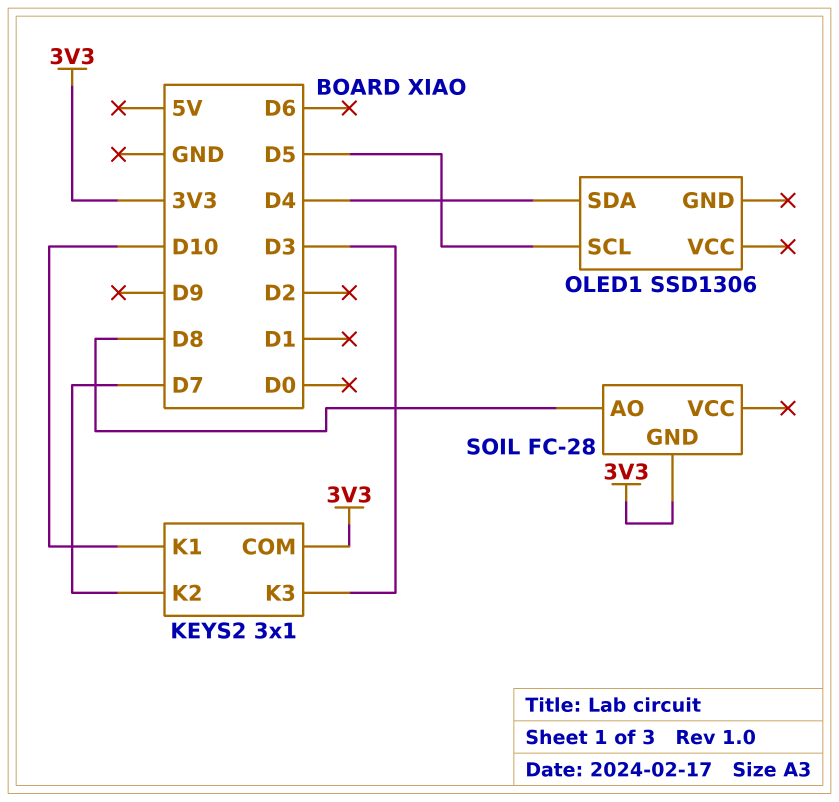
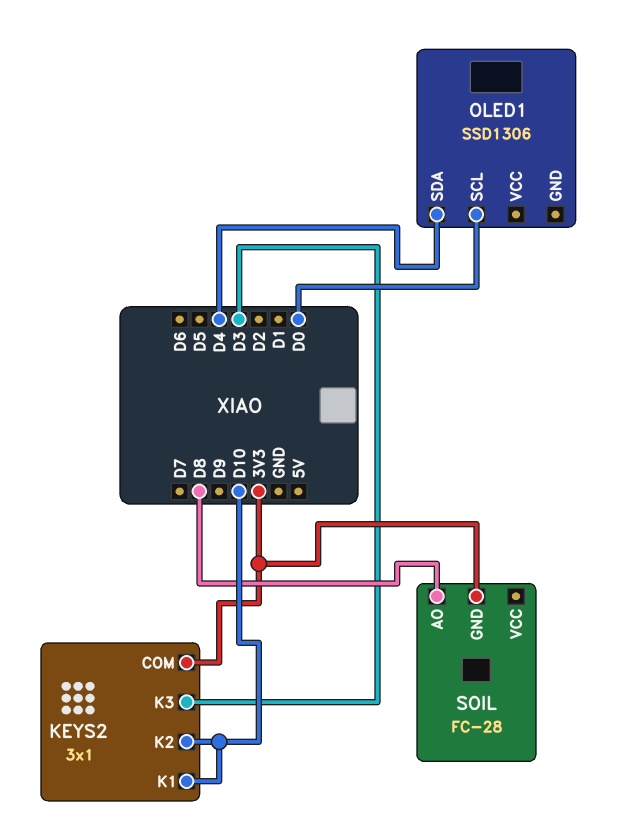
KEYS2 pin K2: D7 -> D10
OLED1 pin SCL: D5 -> D0

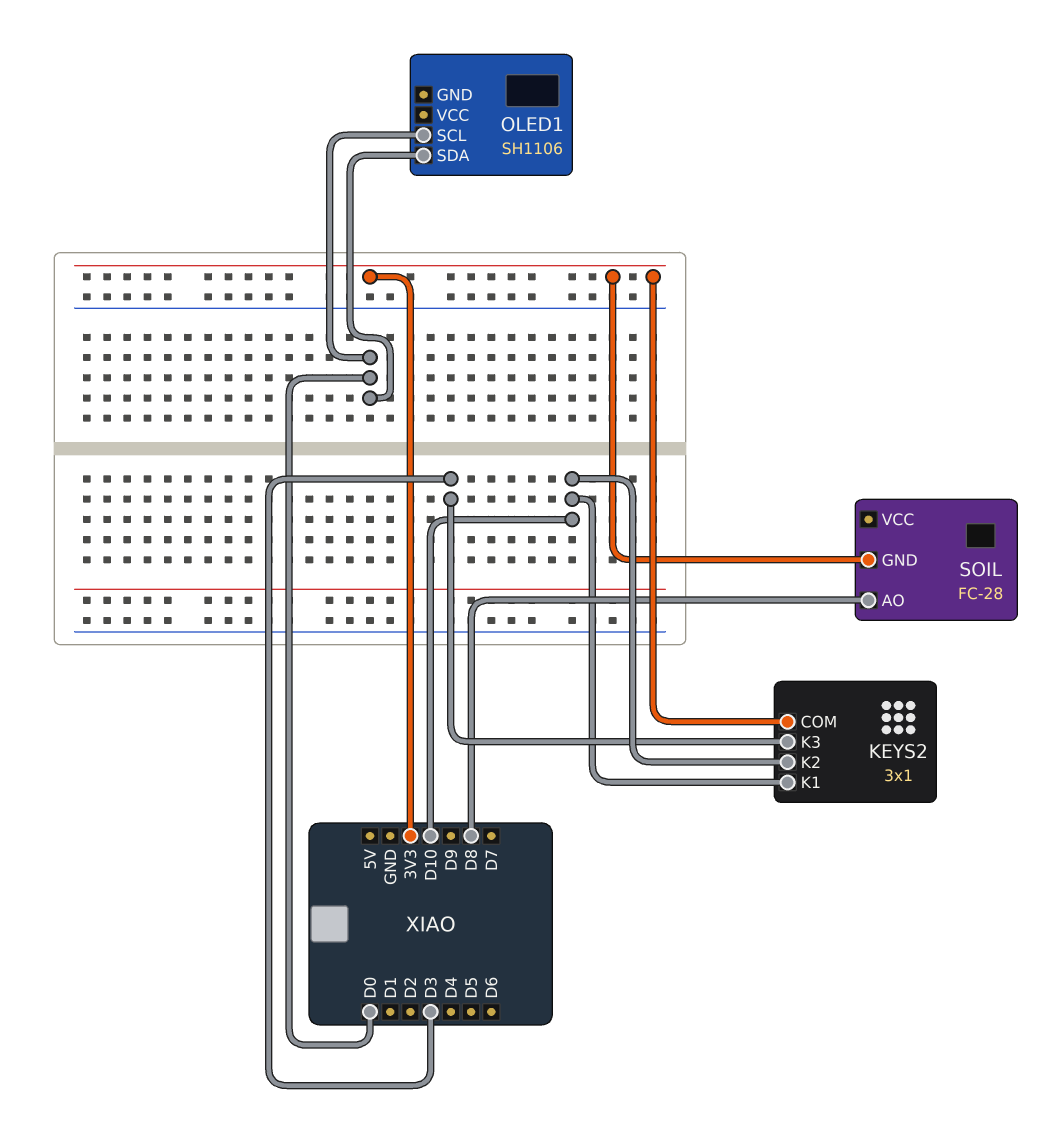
OLED1: SSD1306 -> SH1106
OLED1 pin SDA: D4 -> D0

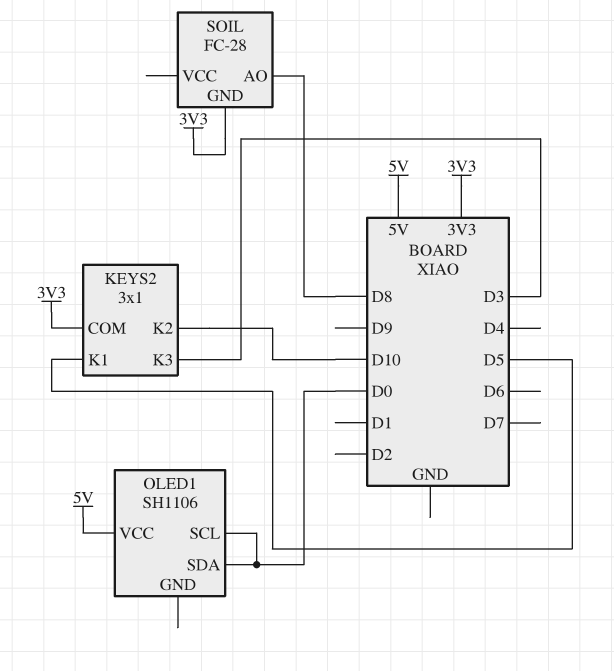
KEYS2 pin K1: D10 -> D5
OLED1 pin VCC: none -> 5V

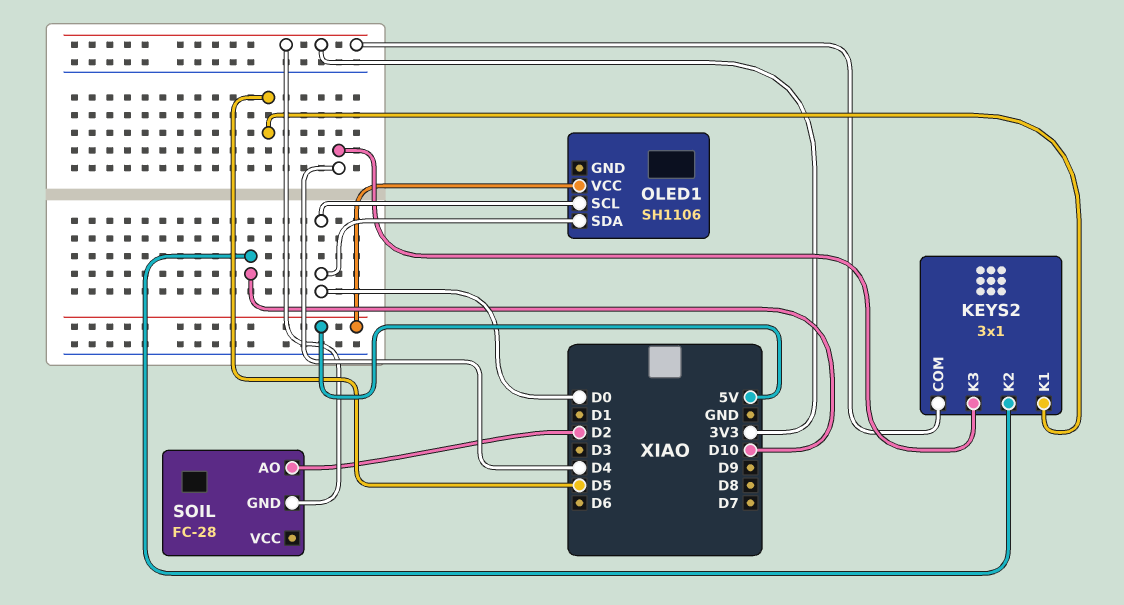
KEYS2 pin K3: D3 -> D4
SOIL pin AO: D8 -> D2

